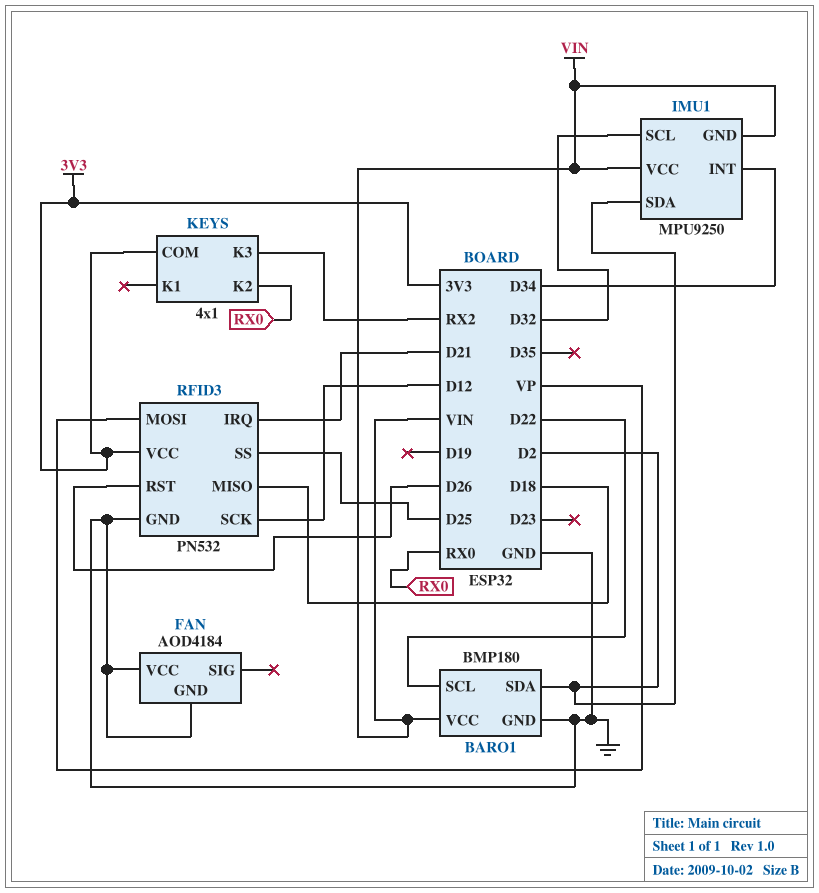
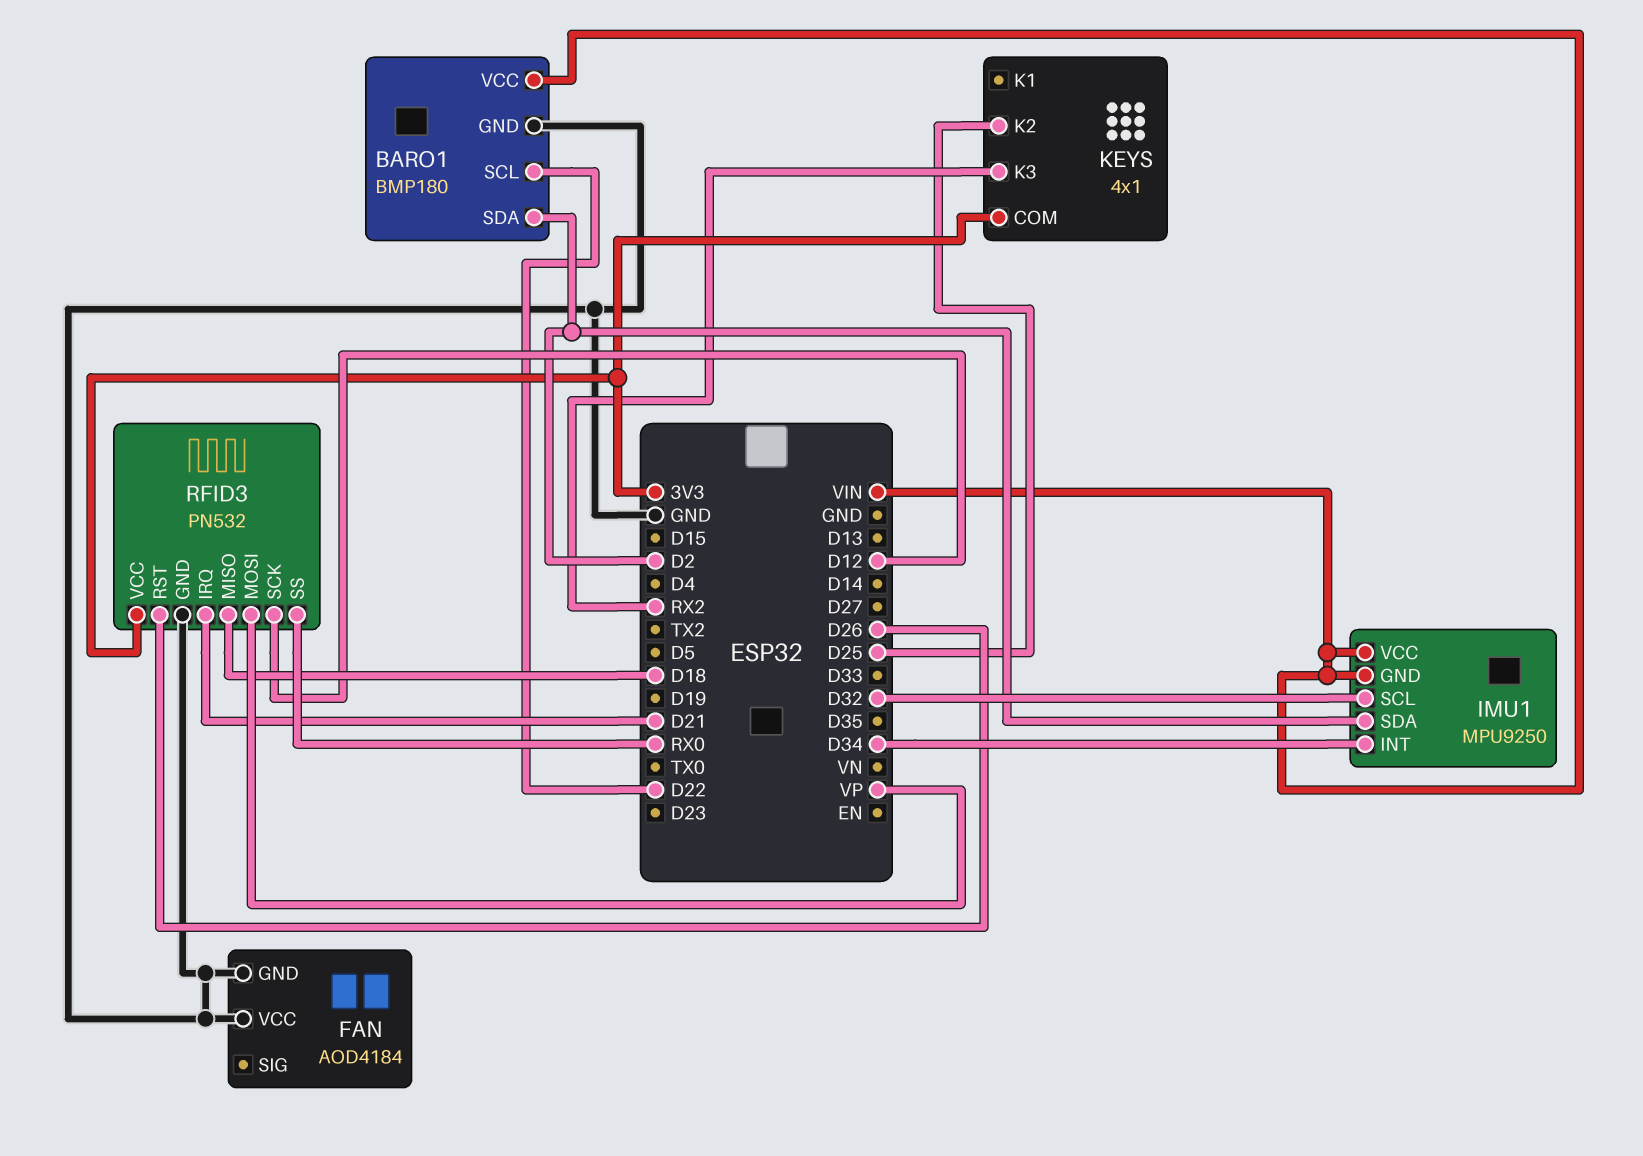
KEYS pin K2: RX0 -> D25
RFID3 pin SS: D25 -> RX0

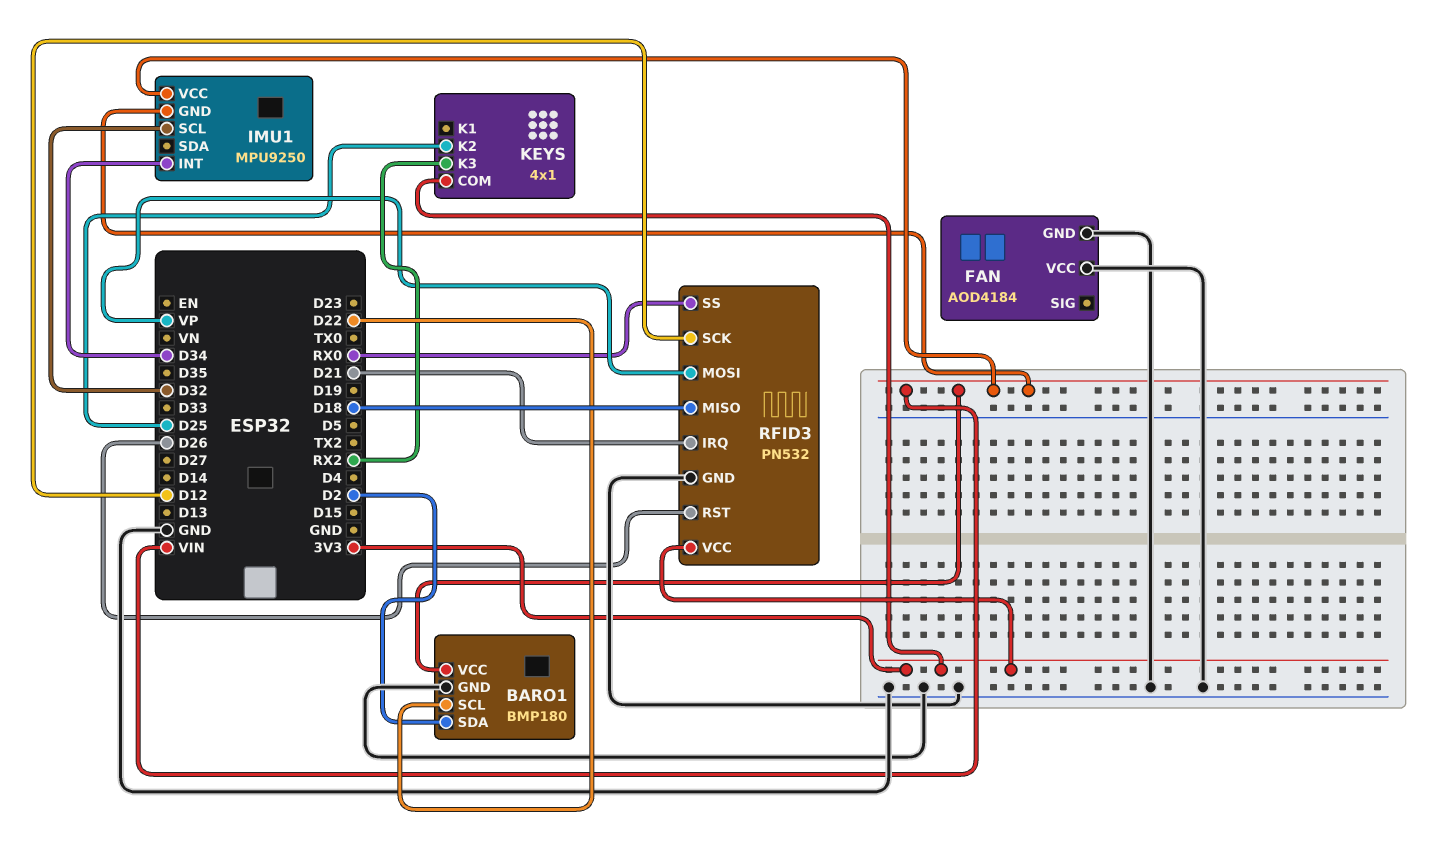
IMU1 pin SDA: D2 -> none

